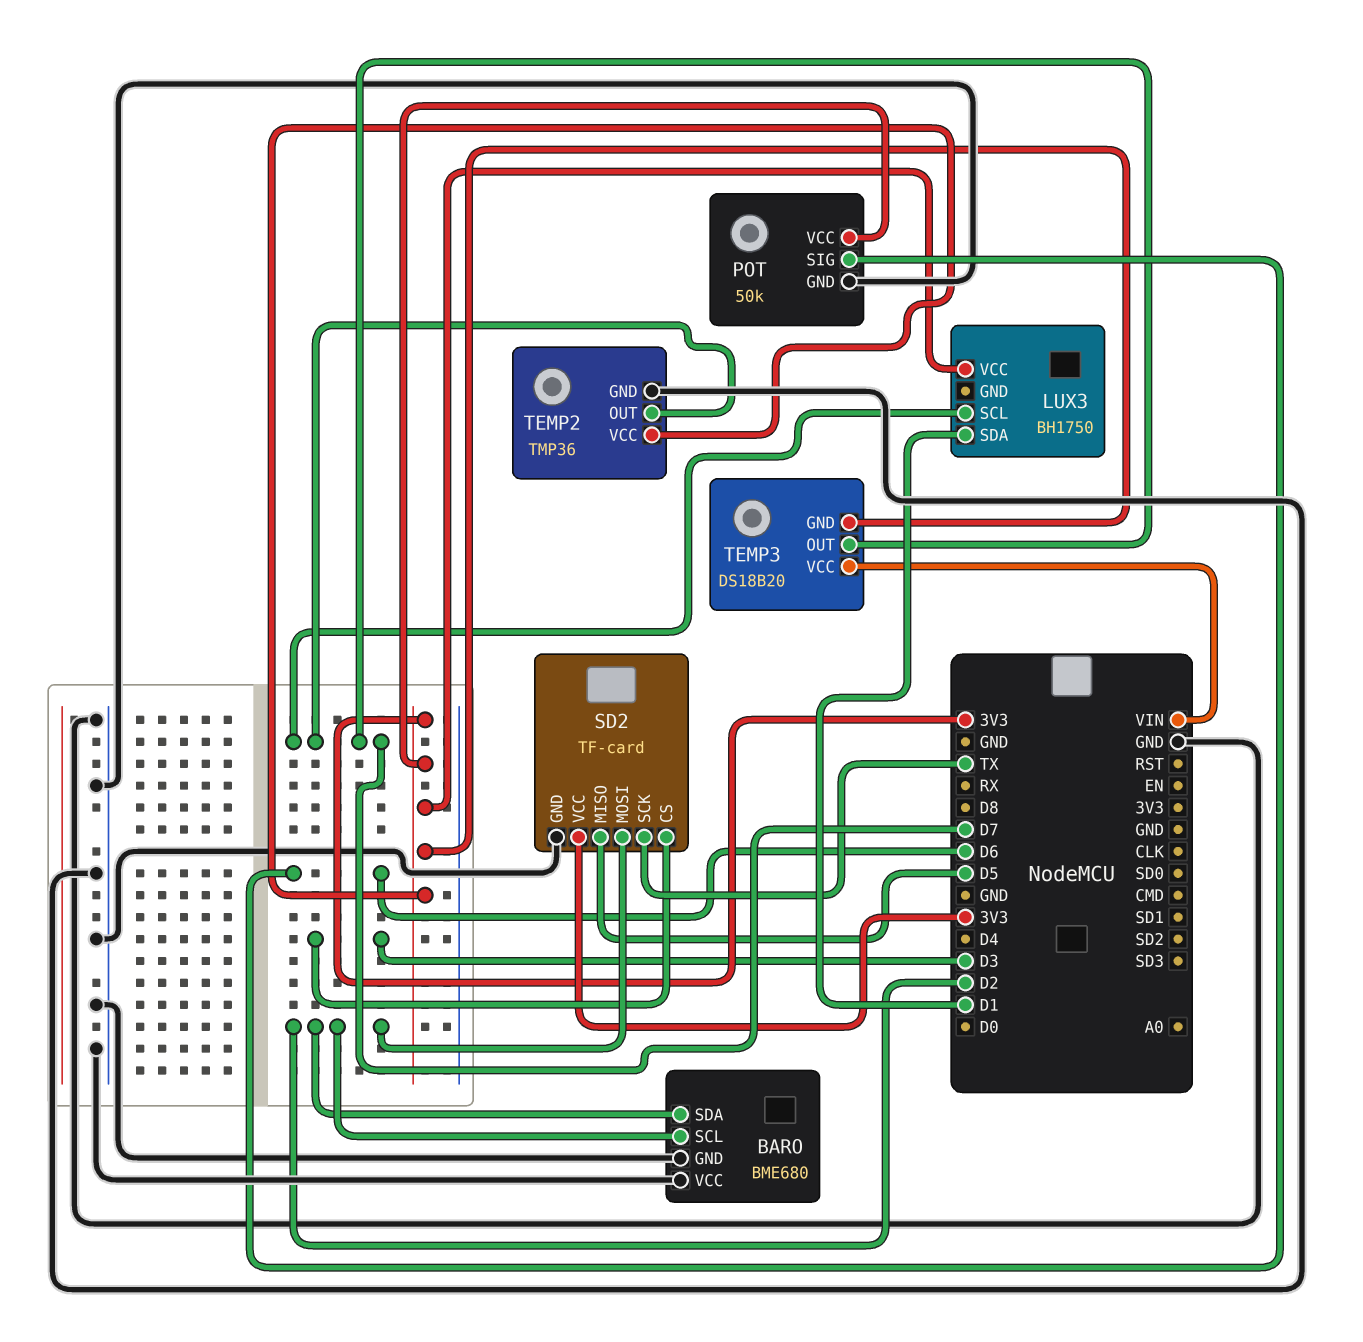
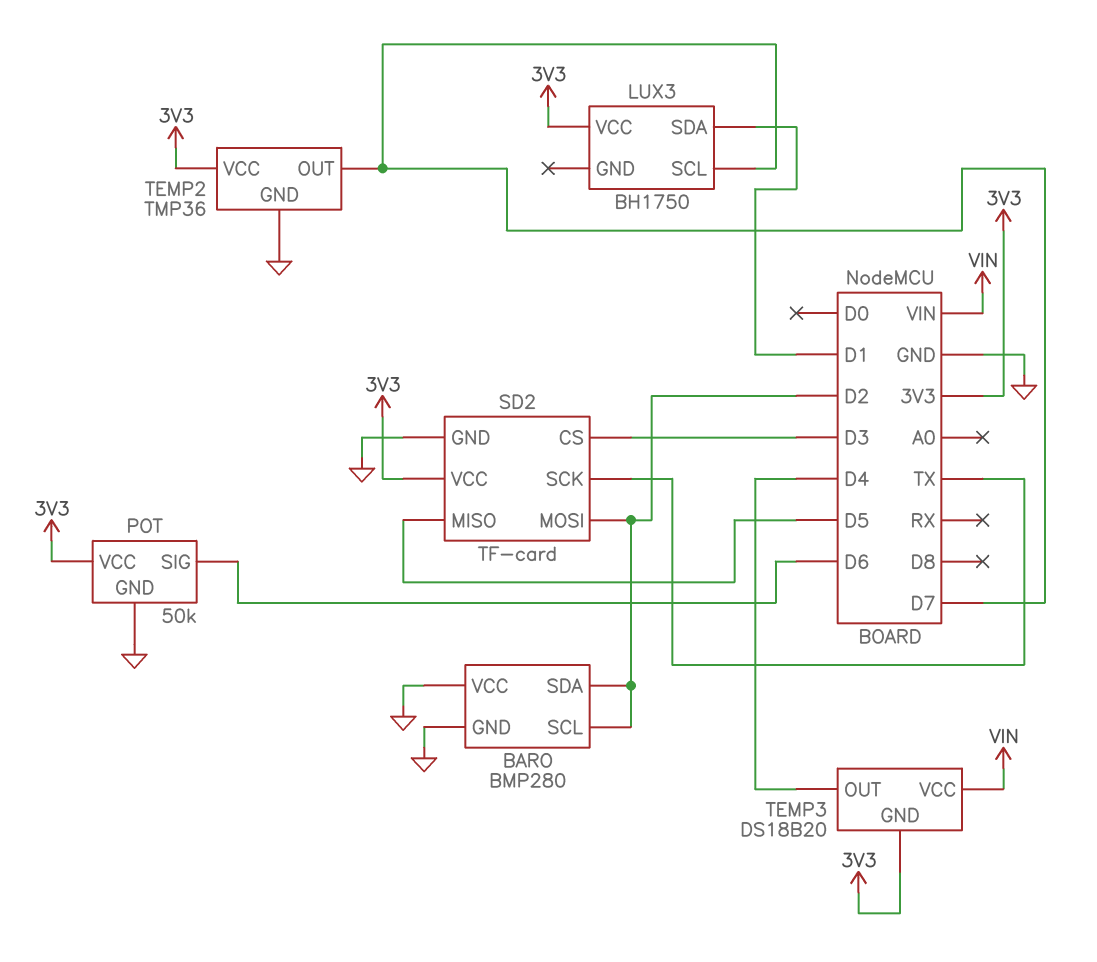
BARO: BME680 -> BMP280
TEMP3 pin OUT: D7 -> D4

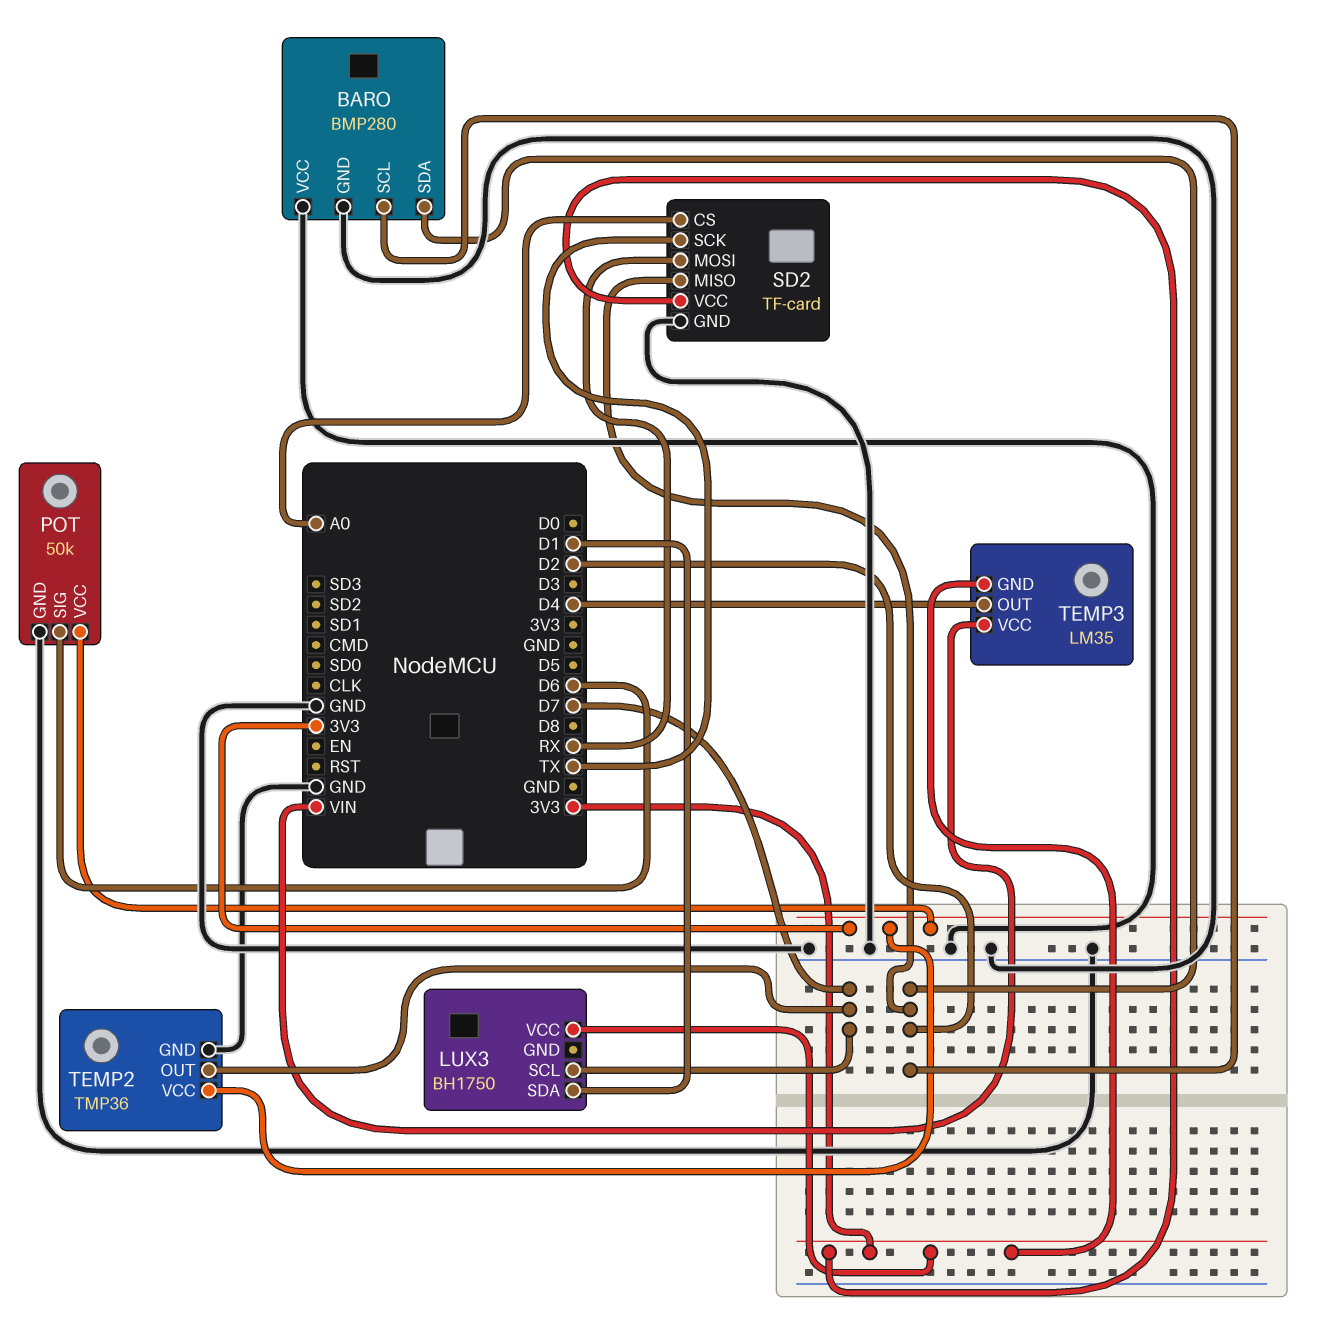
SD2 pin CS: D3 -> A0
SD2 pin MISO: D5 -> D2
SD2 pin MOSI: D2 -> RX
TEMP3: DS18B20 -> LM35

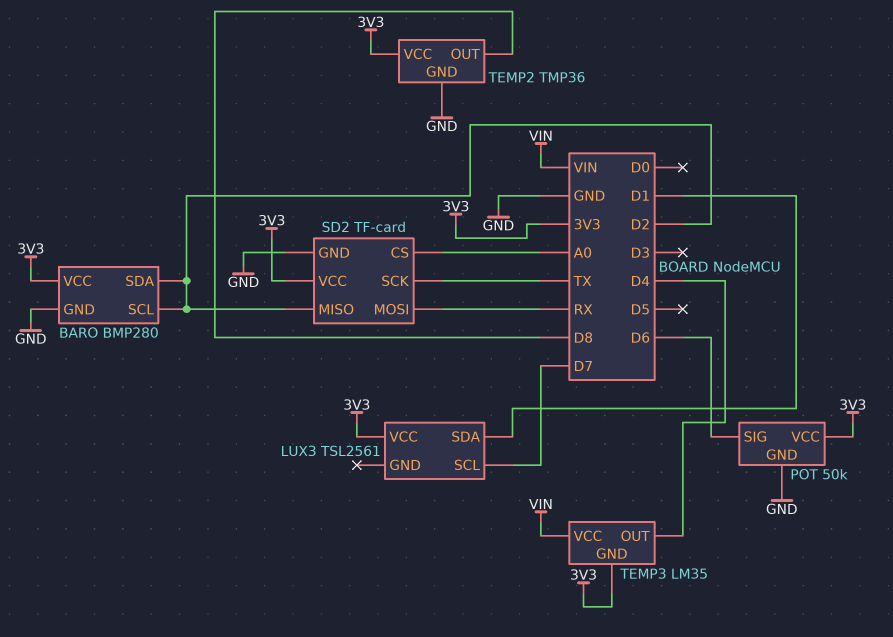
BARO pin VCC: GND -> 3V3
LUX3: BH1750 -> TSL2561
TEMP2 pin OUT: D7 -> D8

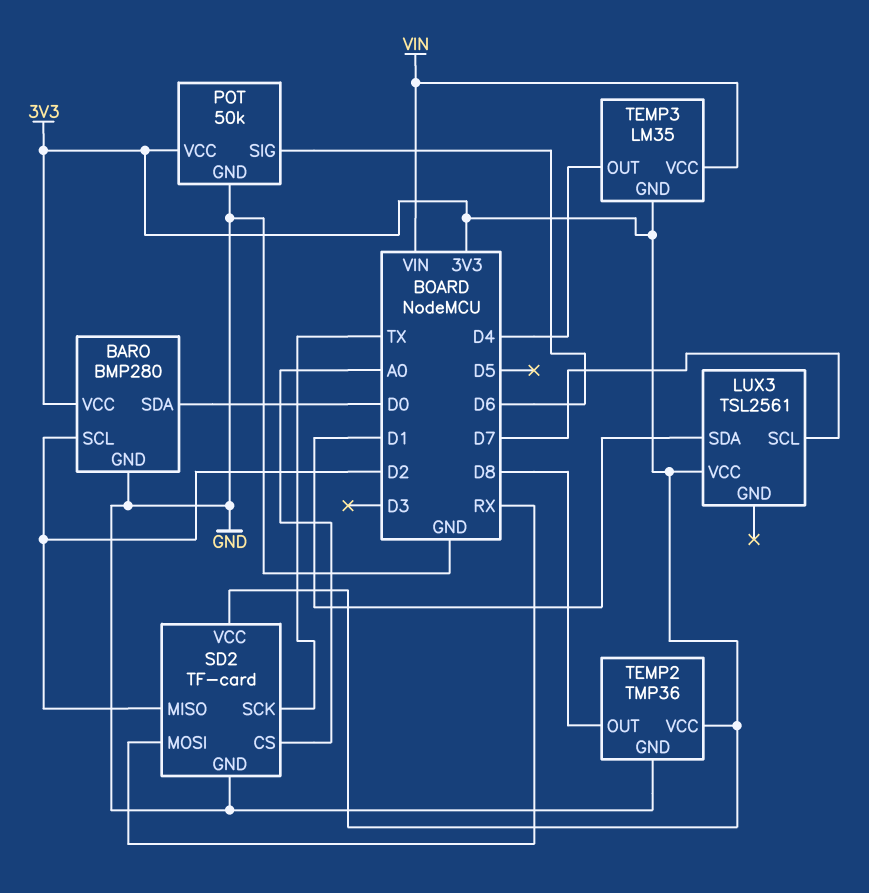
BARO pin SDA: D2 -> D0

